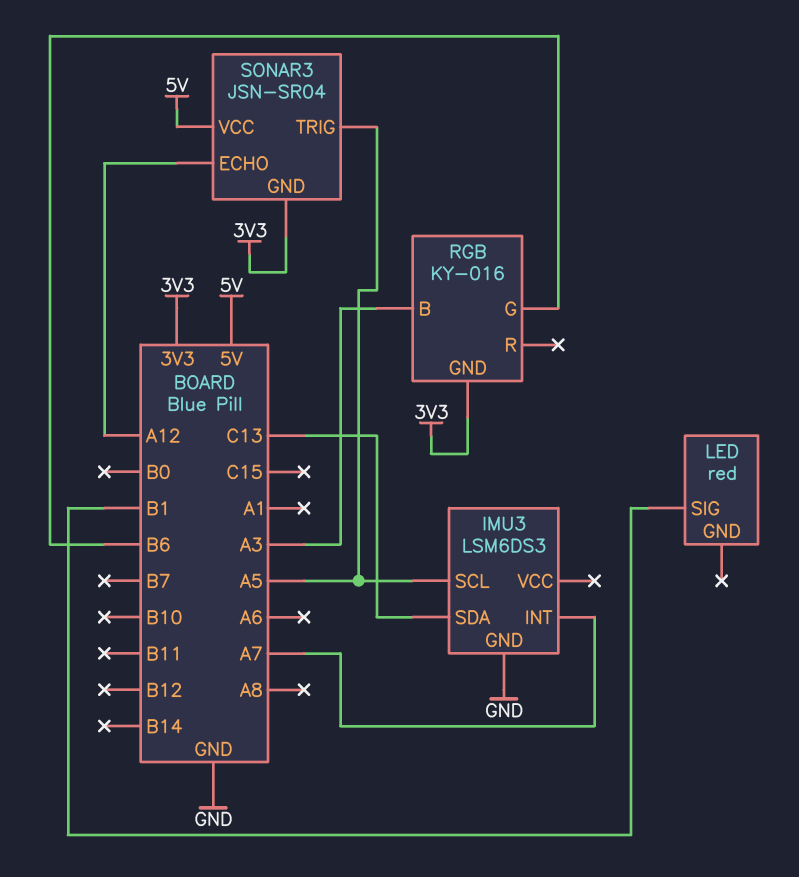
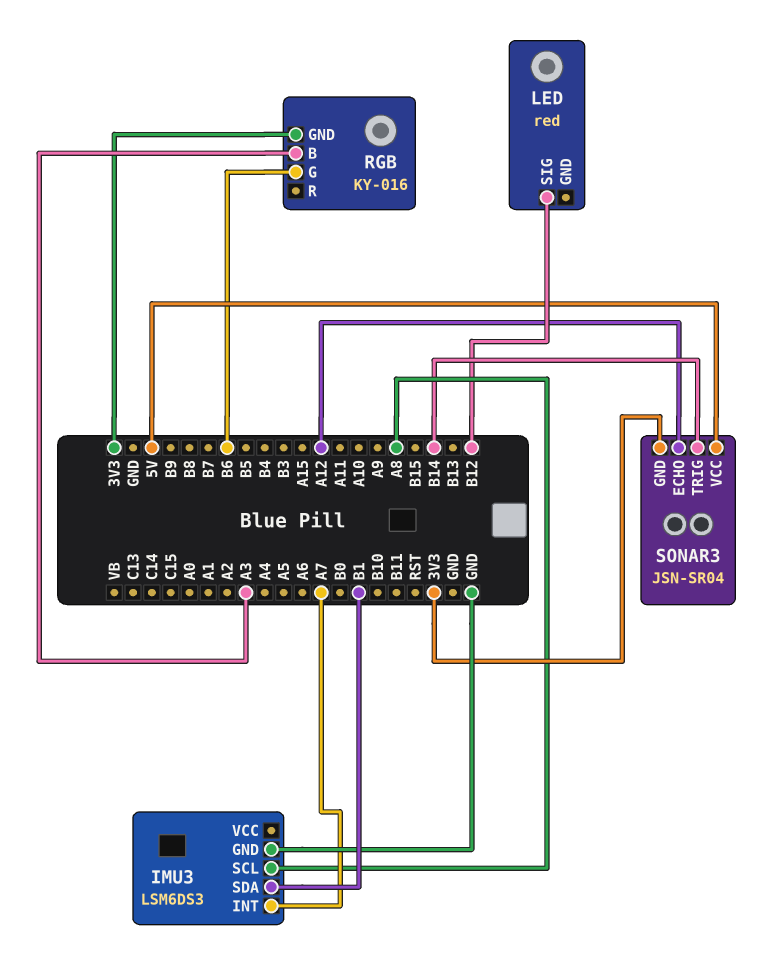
IMU3 pin SCL: A5 -> A8
IMU3 pin SDA: C13 -> B1
LED pin SIG: B1 -> B12
SONAR3 pin TRIG: A5 -> B14

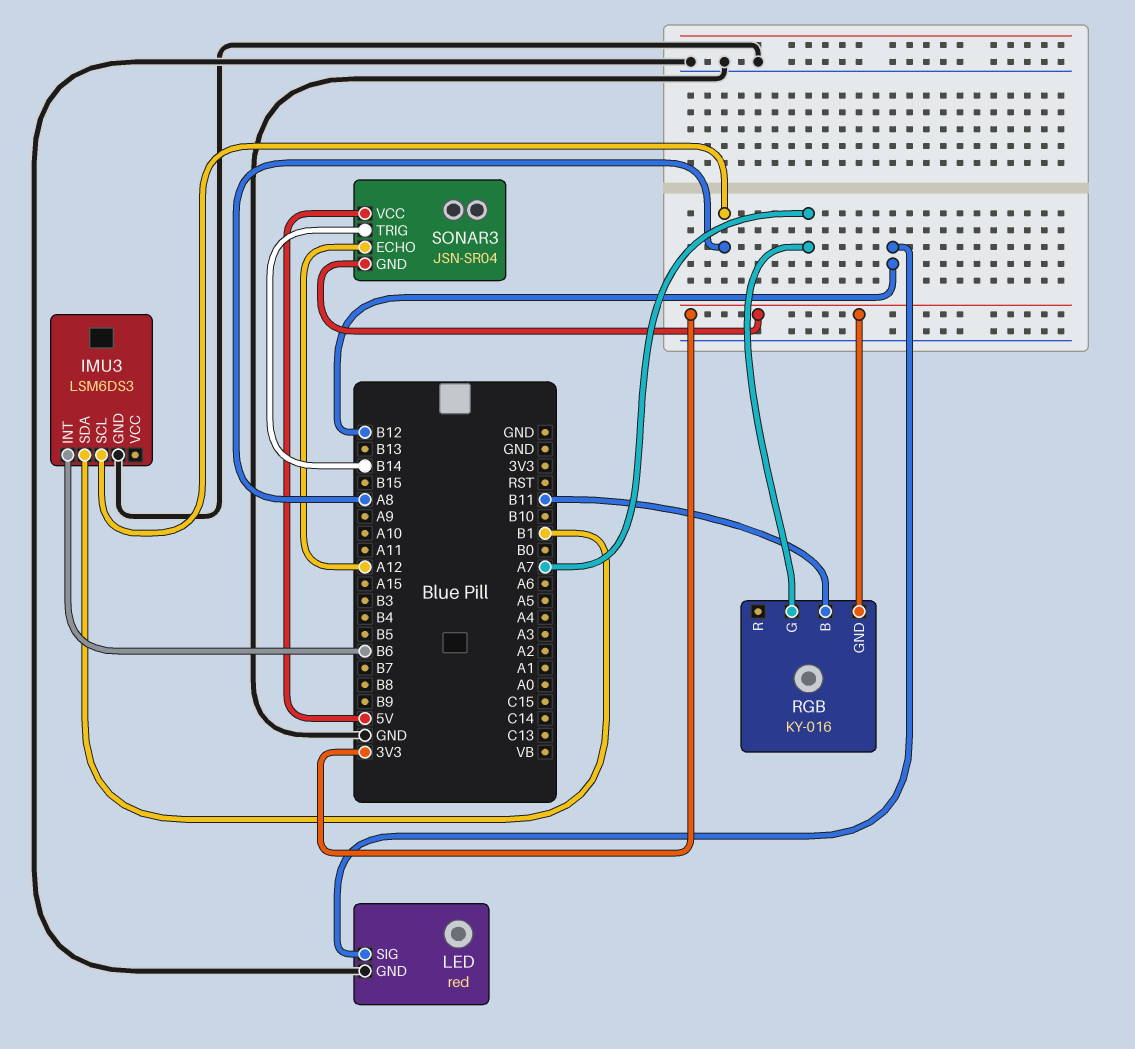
IMU3 pin INT: A7 -> B6
LED pin GND: none -> GND
RGB pin B: A3 -> B11
RGB pin G: B6 -> A7

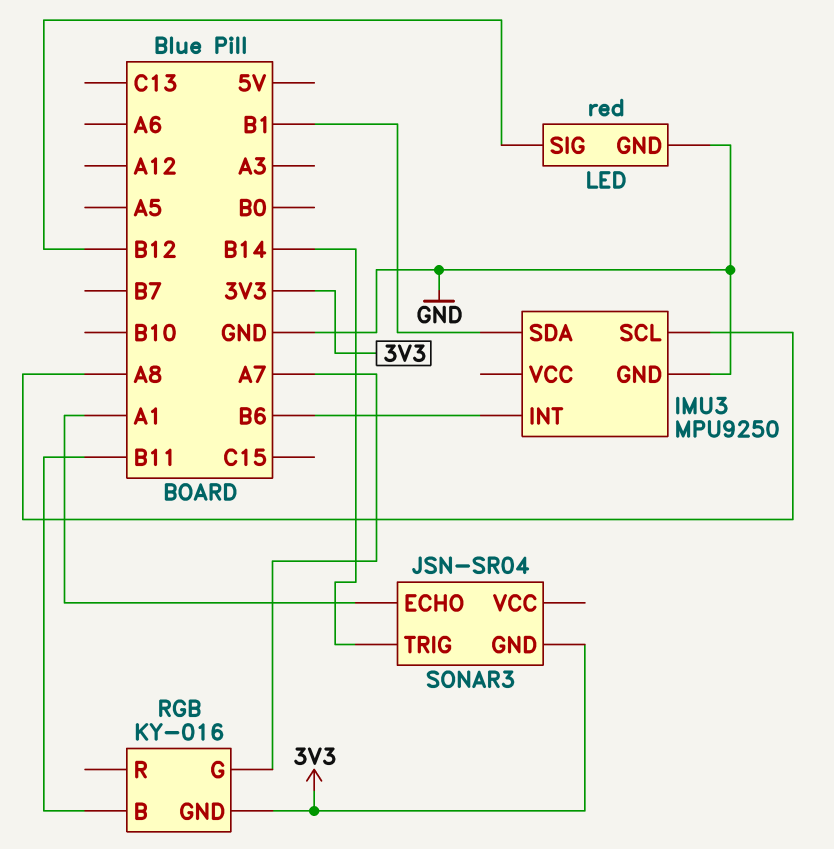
IMU3: LSM6DS3 -> MPU9250
SONAR3 pin ECHO: A12 -> A1
SONAR3 pin VCC: 5V -> none

